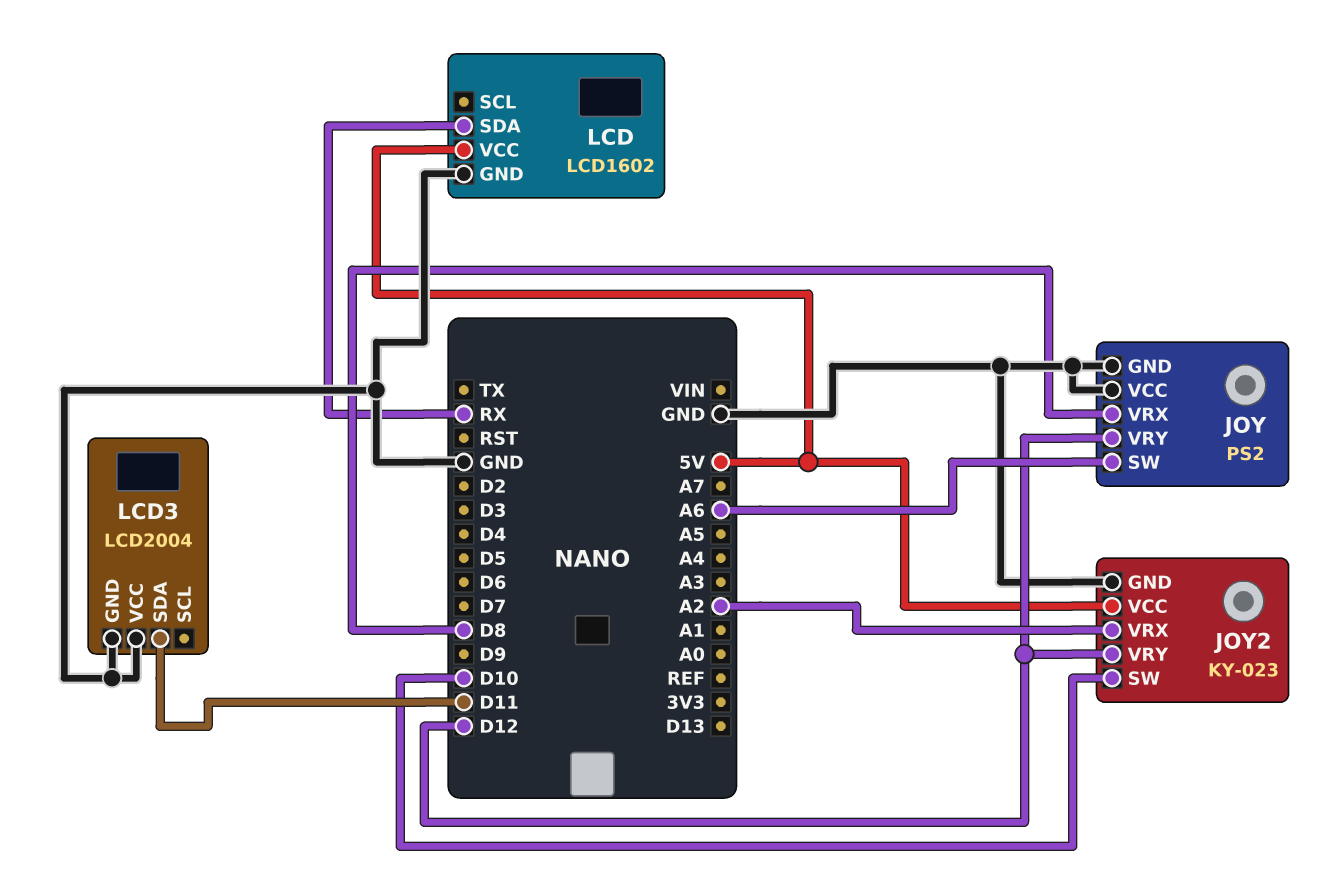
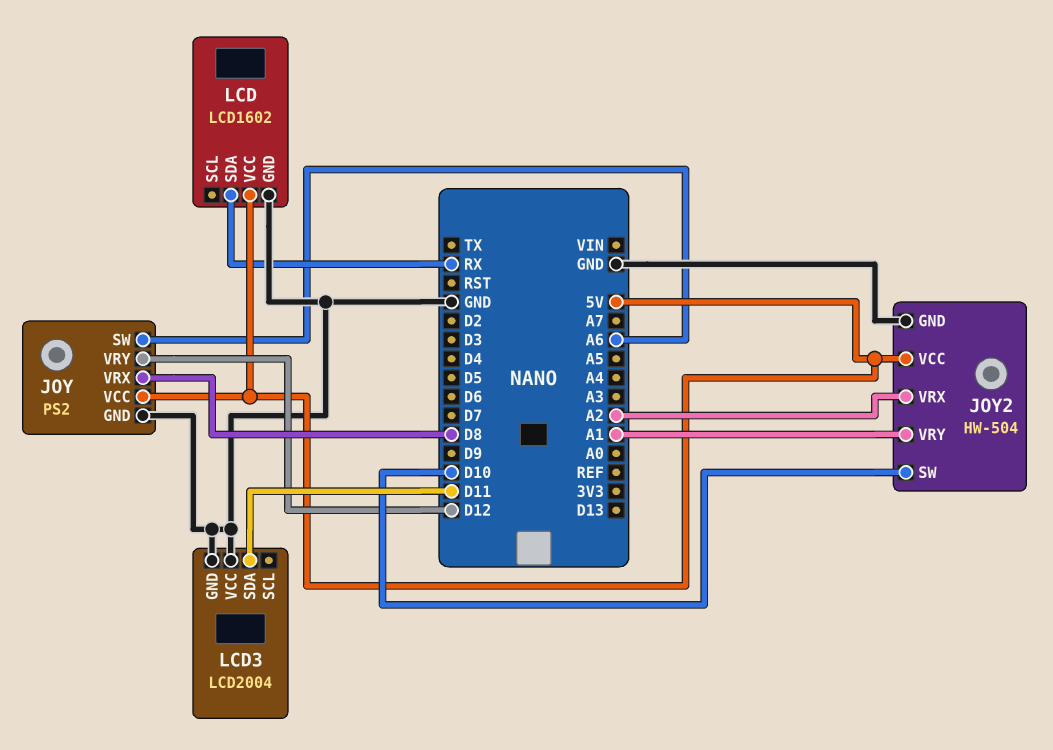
JOY pin VCC: GND -> 5V
JOY2: KY-023 -> HW-504
JOY2 pin VRY: D12 -> A1

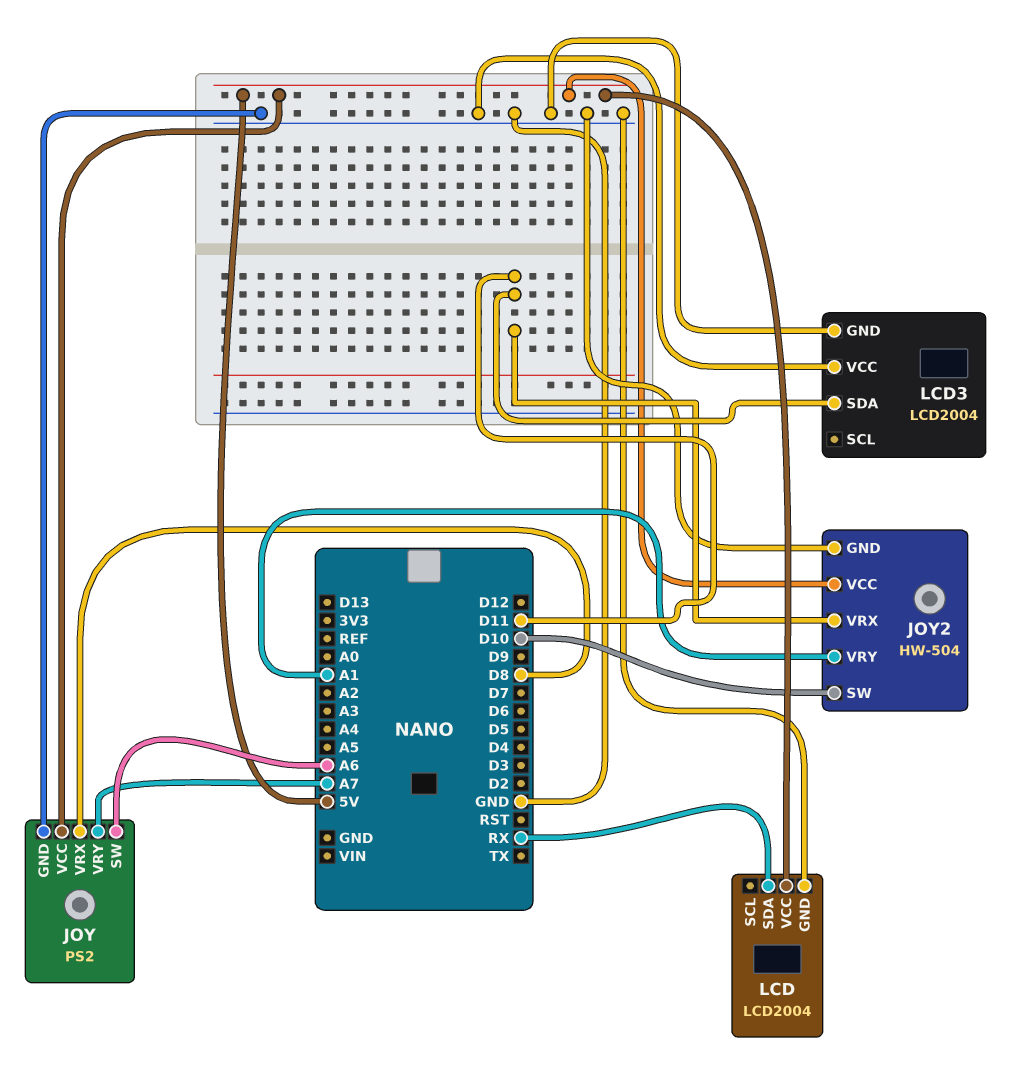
JOY pin VRY: D12 -> A7
JOY2 pin VRX: A2 -> D11
LCD: LCD1602 -> LCD2004

